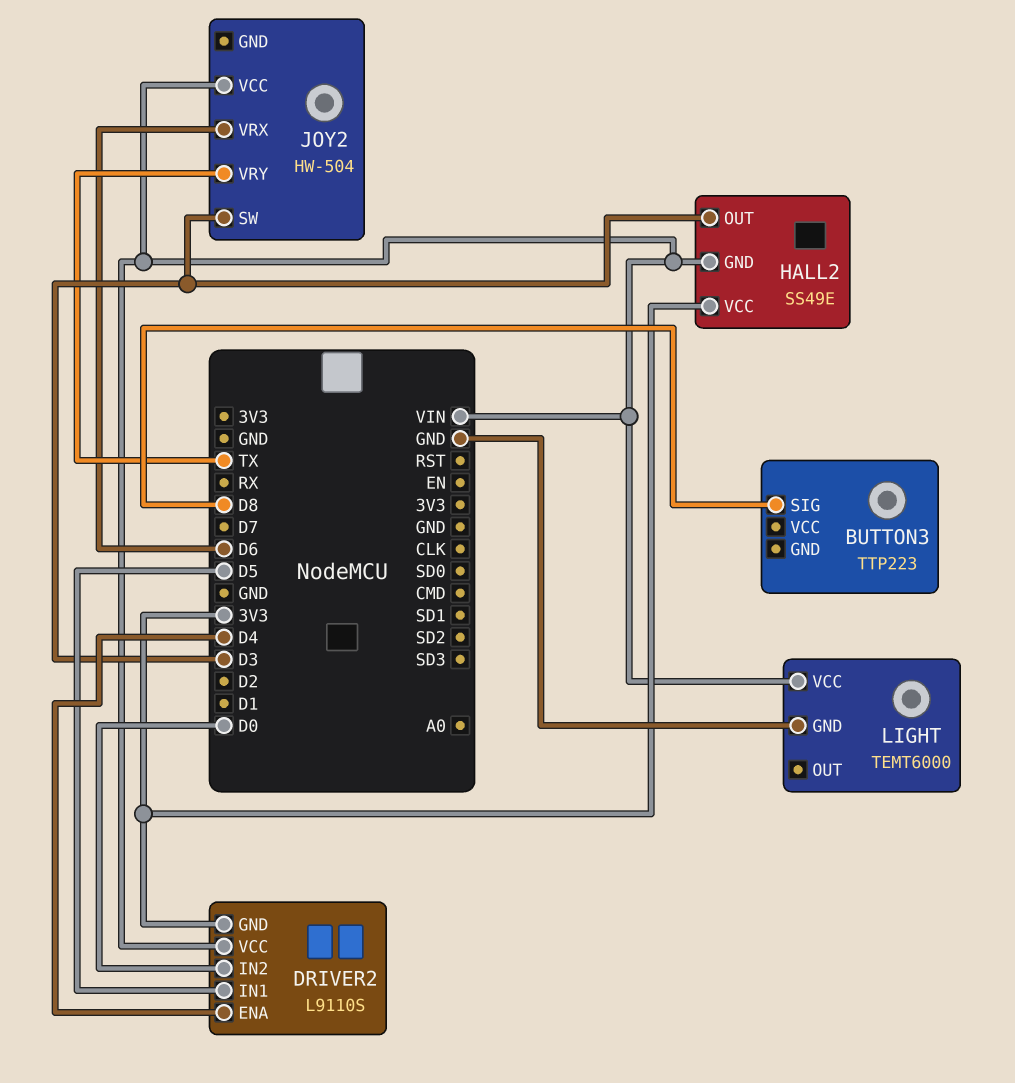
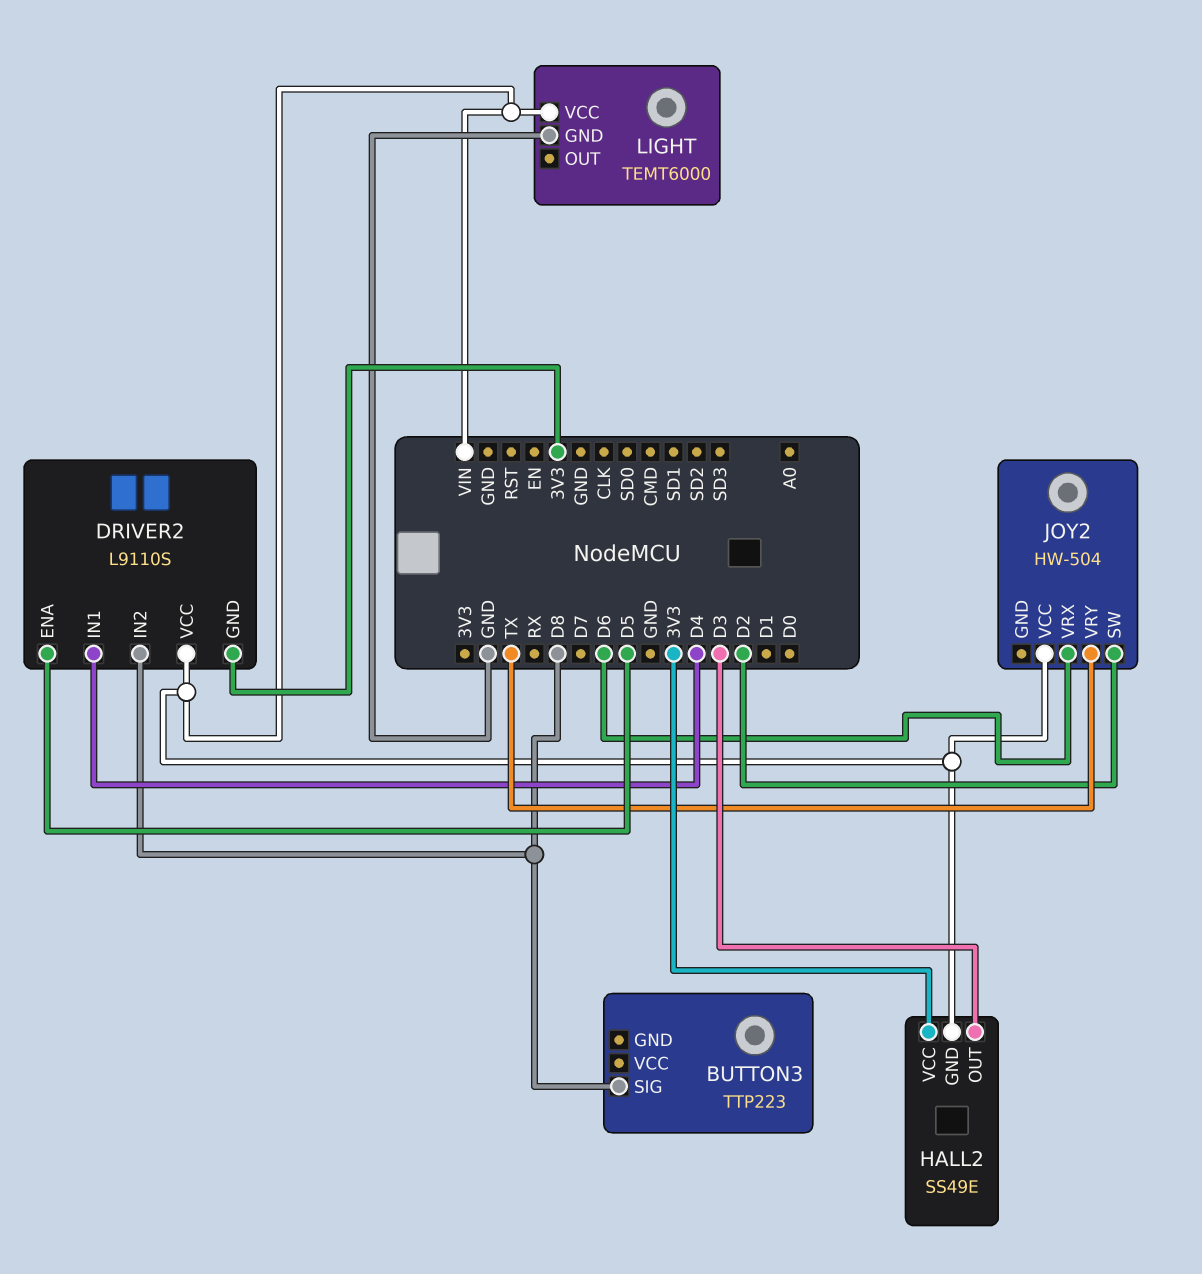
DRIVER2 pin ENA: D4 -> D5
DRIVER2 pin IN1: D5 -> D4
DRIVER2 pin IN2: D0 -> D8
JOY2 pin SW: D3 -> D2

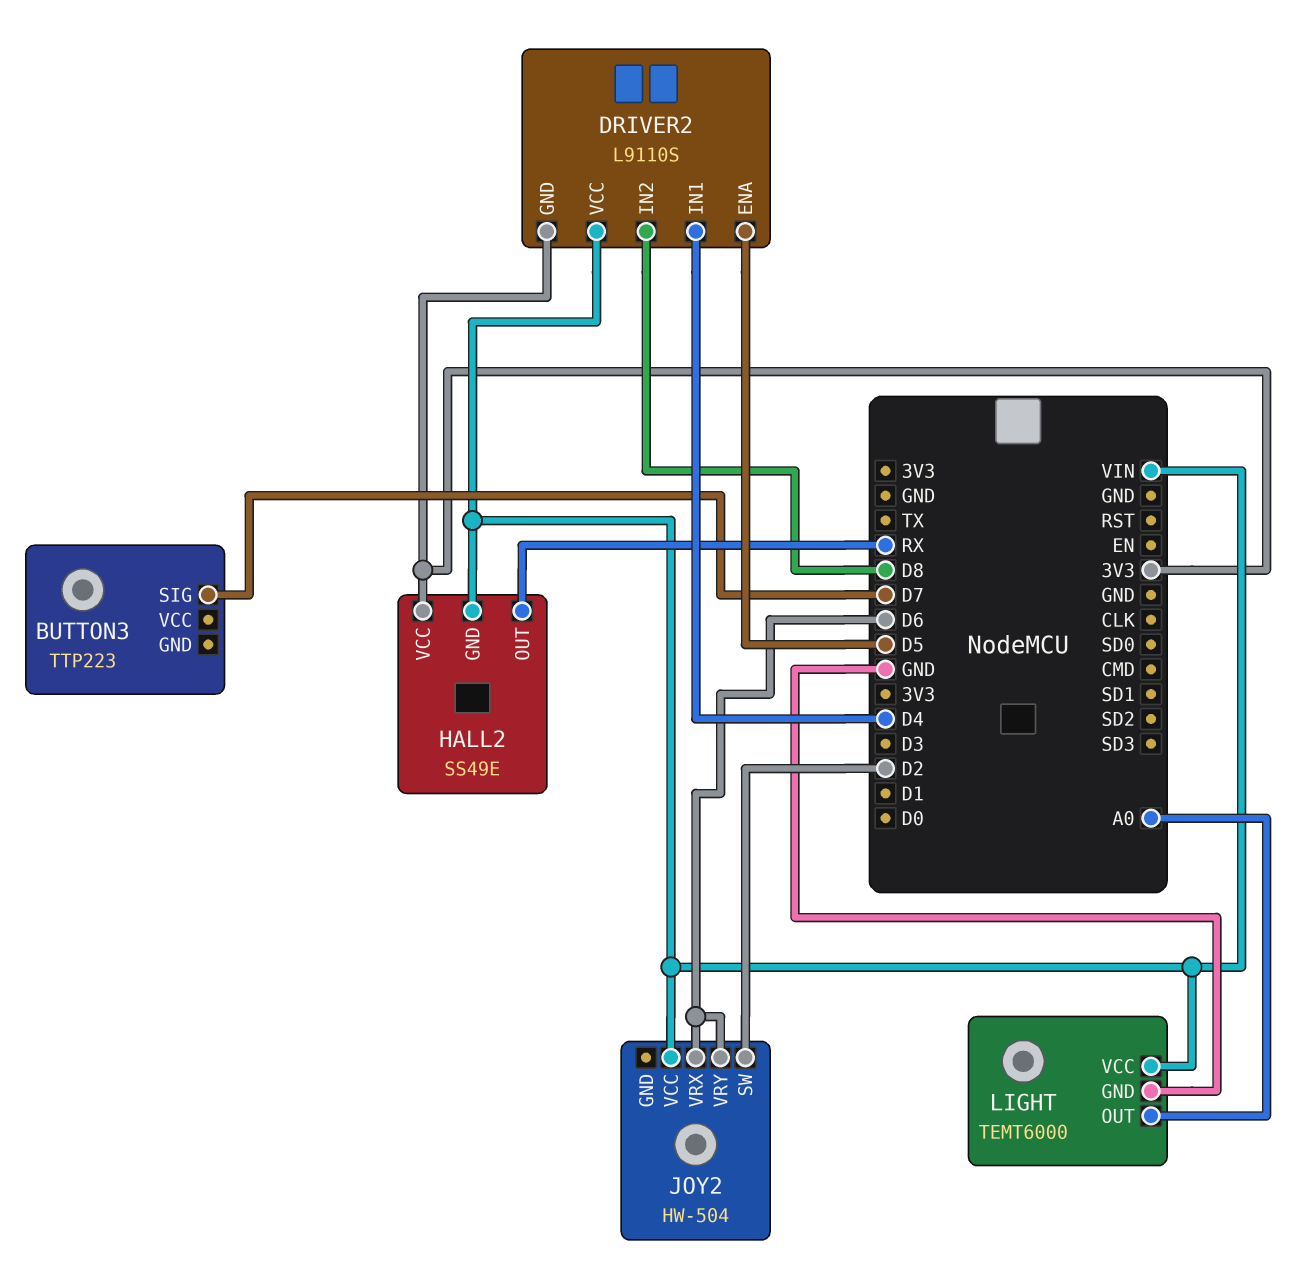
BUTTON3 pin SIG: D8 -> D7
HALL2 pin OUT: D3 -> RX
JOY2 pin VRY: TX -> D6
LIGHT pin OUT: none -> A0

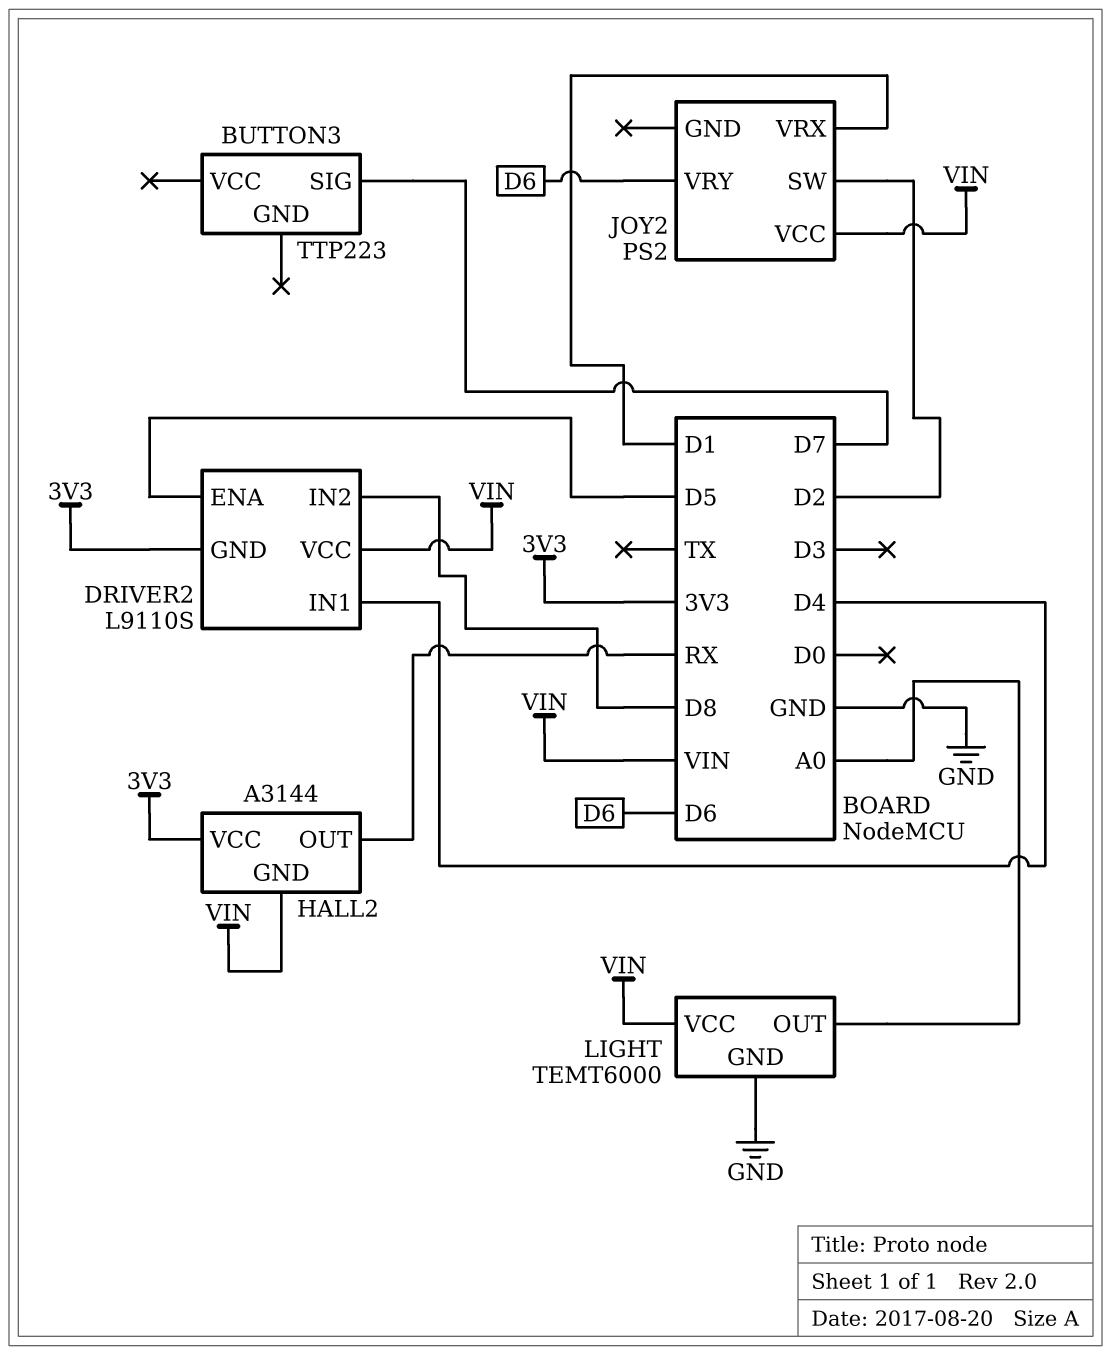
HALL2: SS49E -> A3144
JOY2: HW-504 -> PS2
JOY2 pin VRX: D6 -> D1

